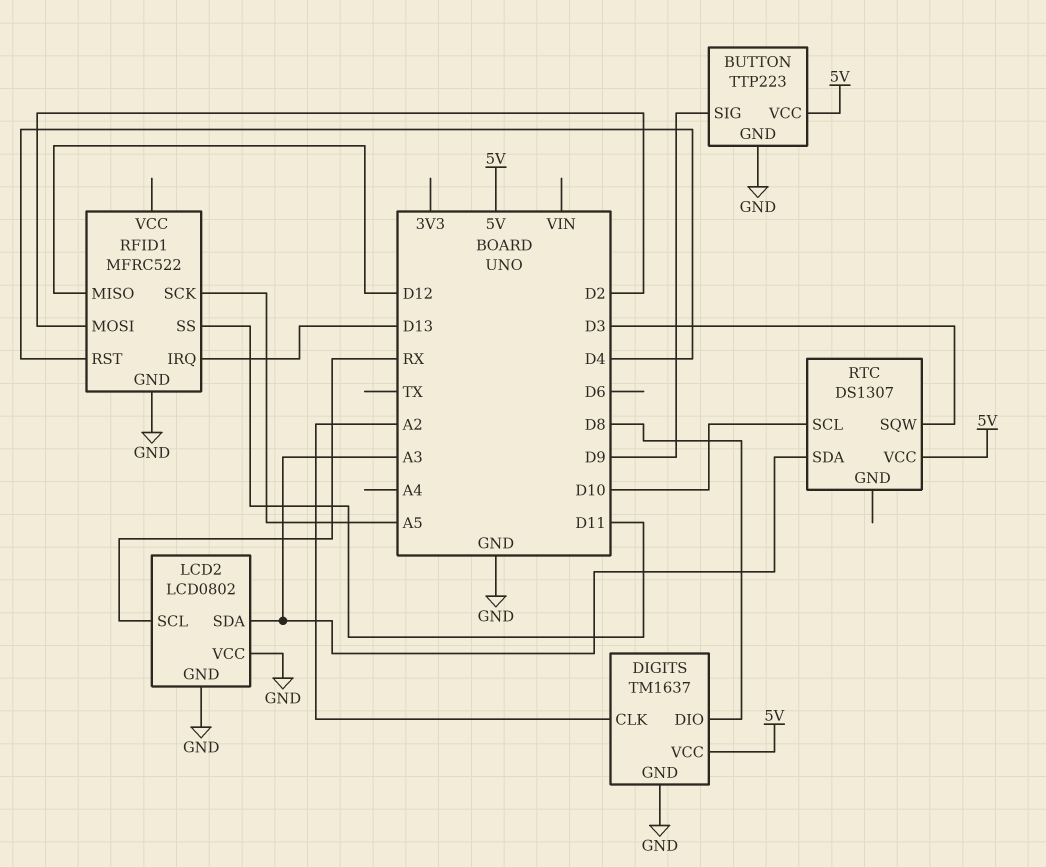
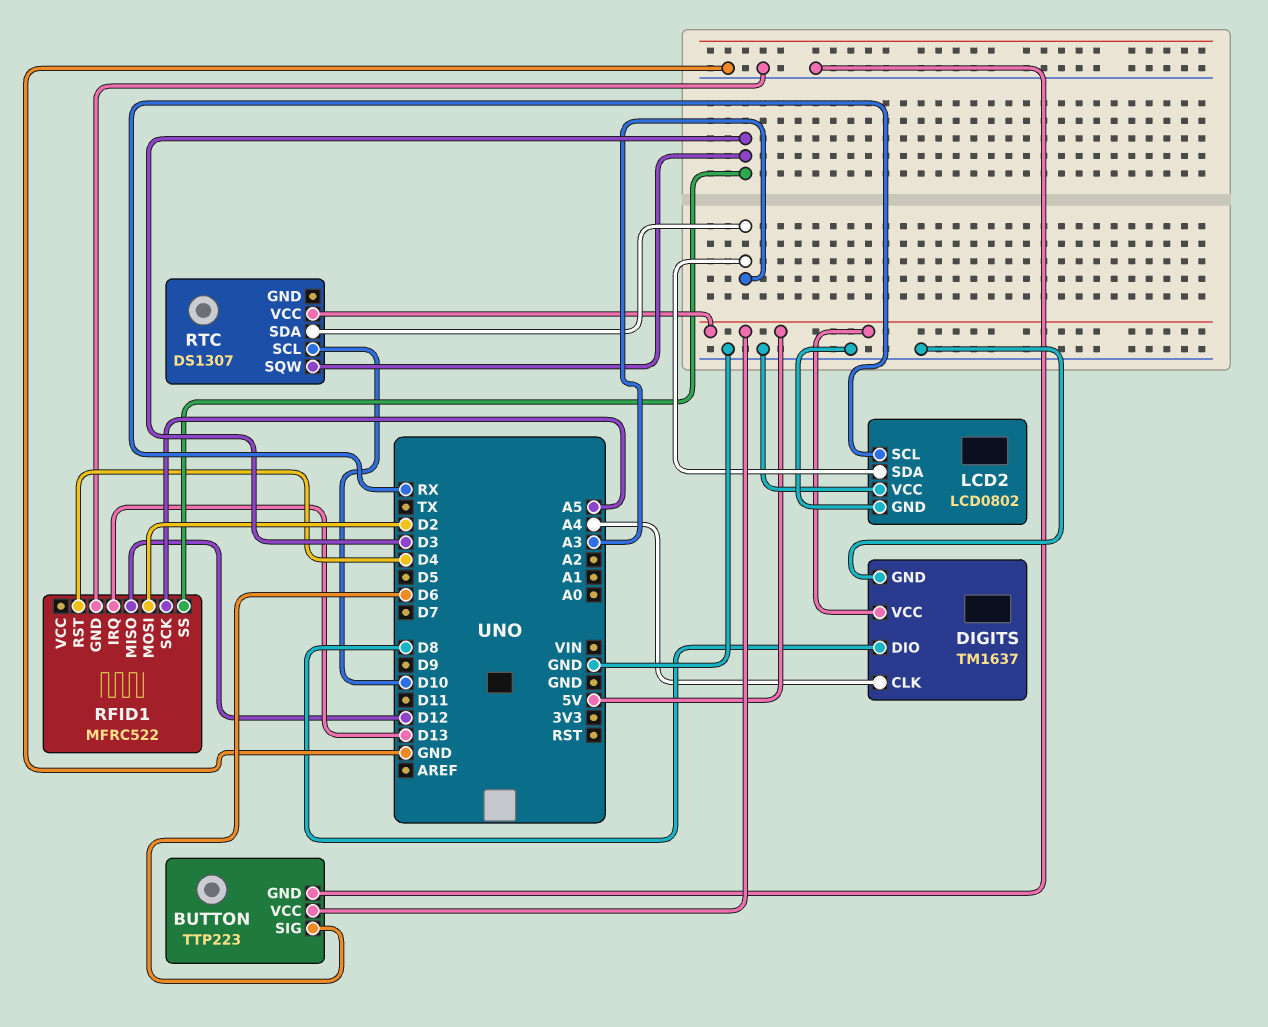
BUTTON pin SIG: D9 -> D6
DIGITS pin CLK: A2 -> A4
RFID1 pin SS: D11 -> D3

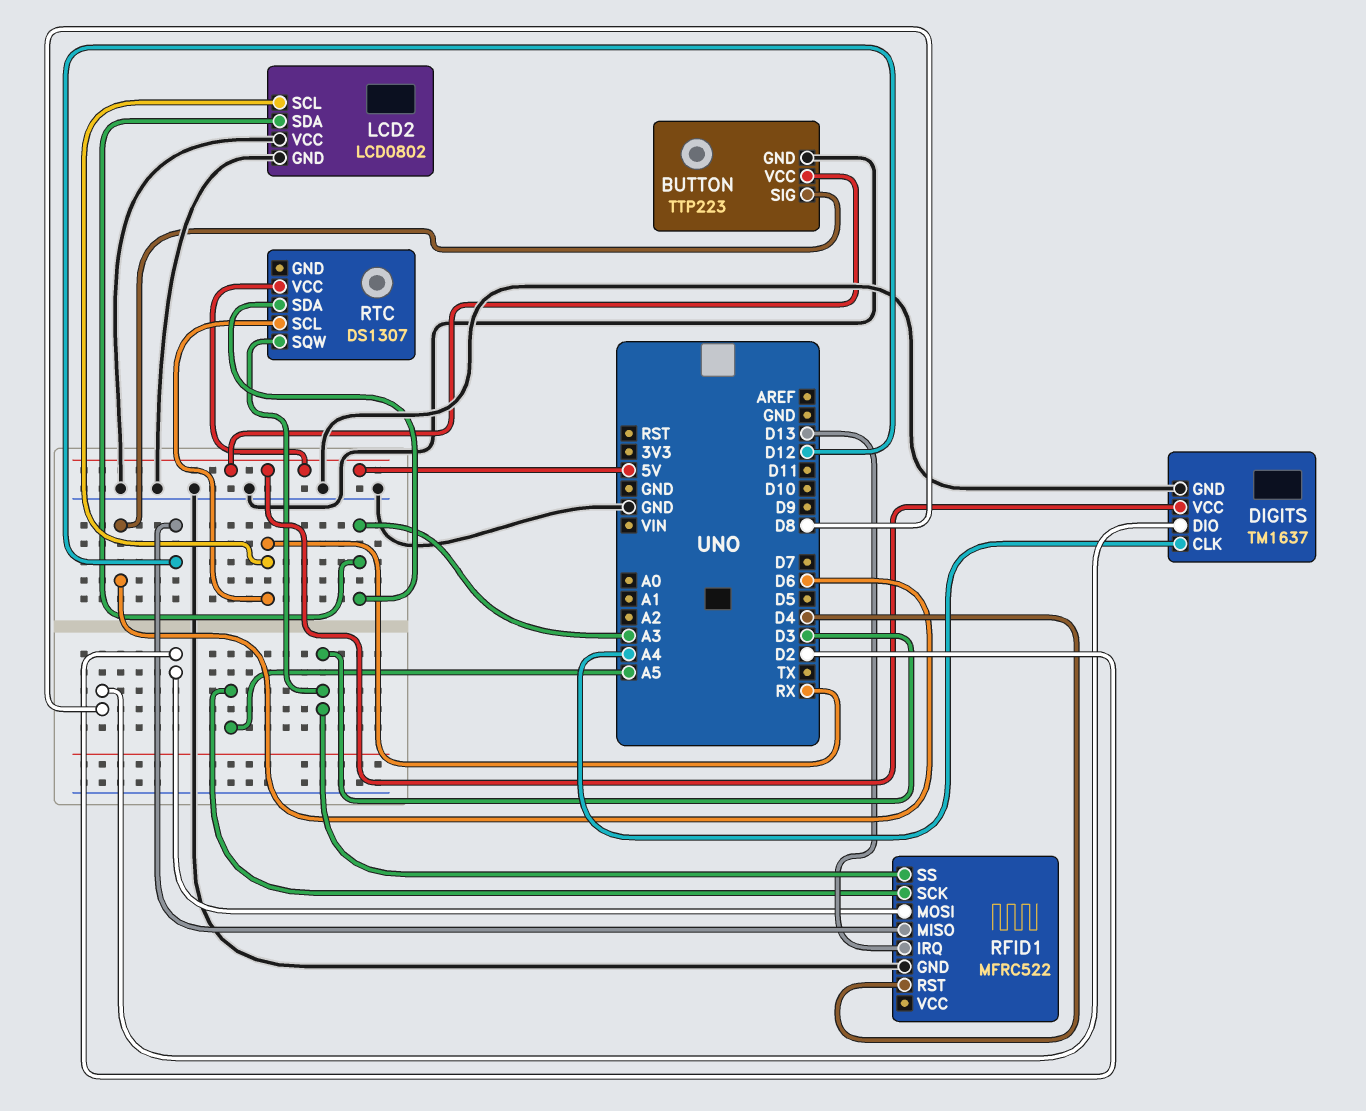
RTC pin SCL: D10 -> RX

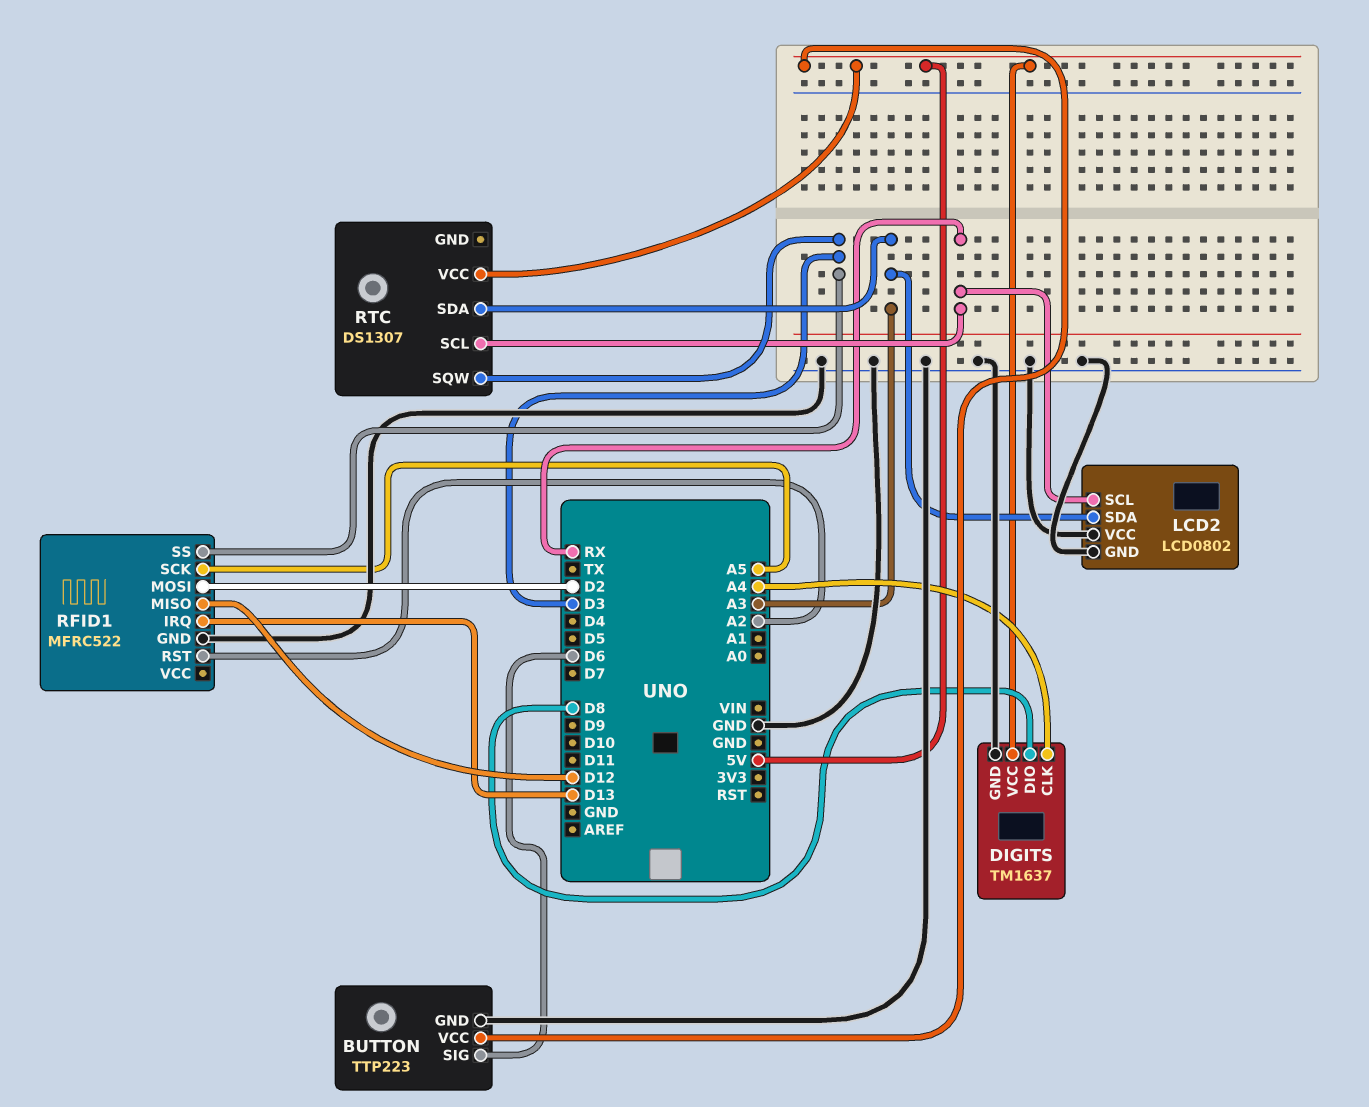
RFID1 pin RST: D4 -> A2

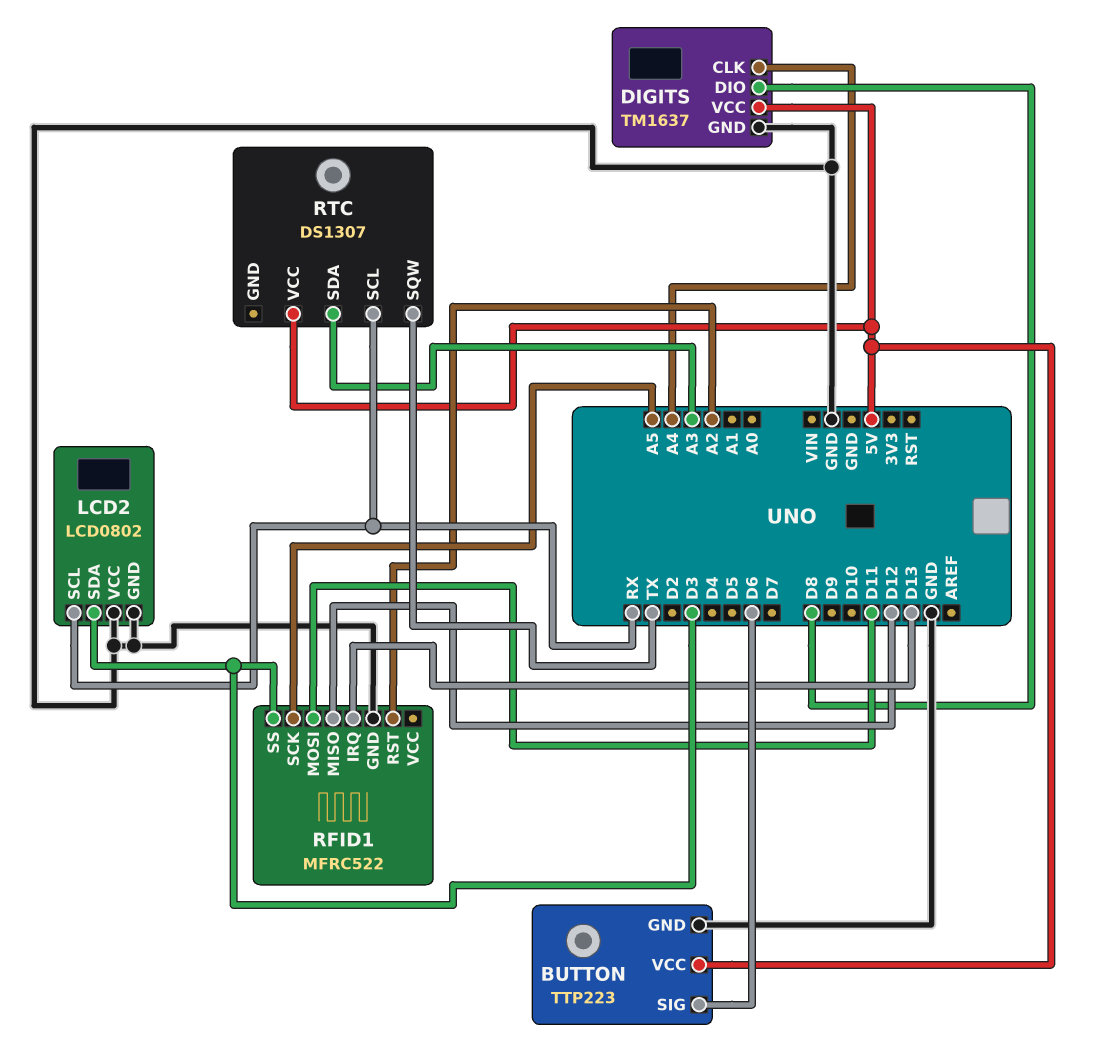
LCD2 pin SDA: A3 -> D3
RFID1 pin MOSI: D2 -> D11
RTC pin SQW: D3 -> TX

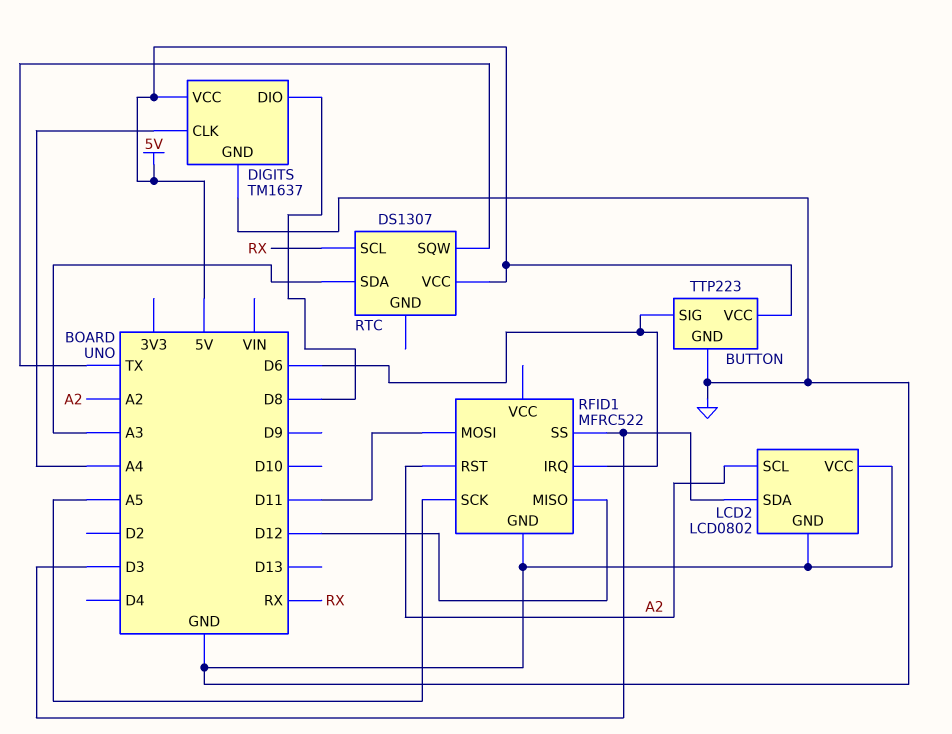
LCD2 pin SCL: RX -> A2
RFID1 pin IRQ: D13 -> D6

